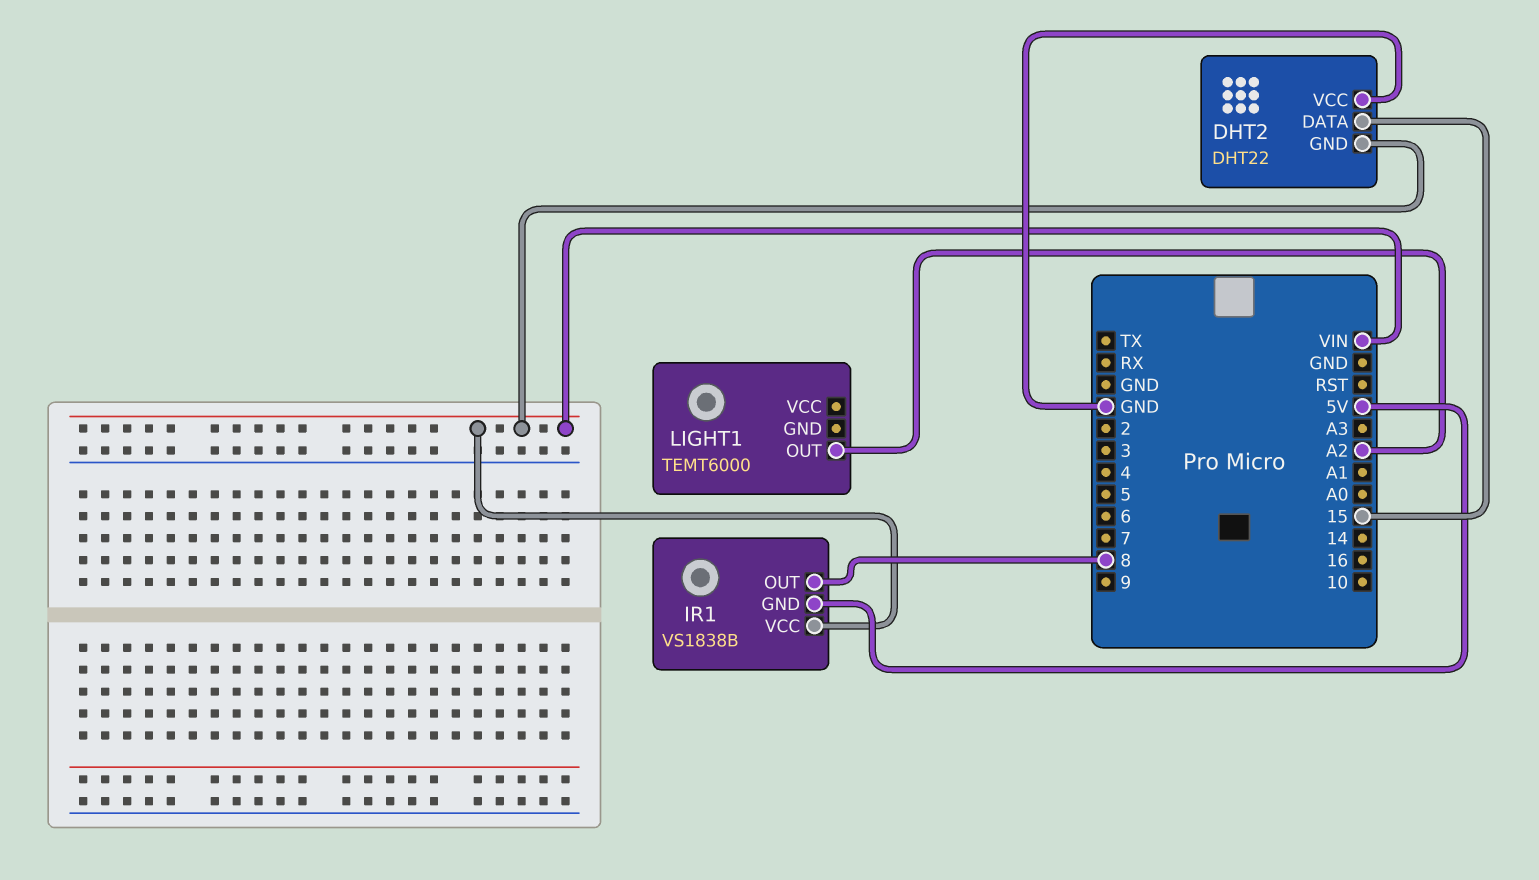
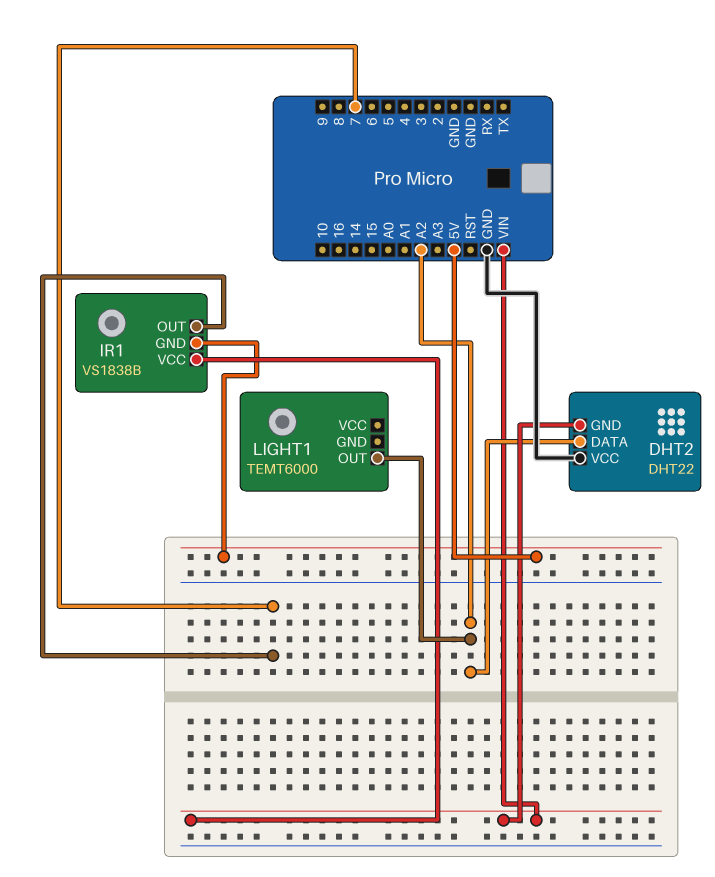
DHT2 pin DATA: 15 -> A2
IR1 pin OUT: 8 -> 7

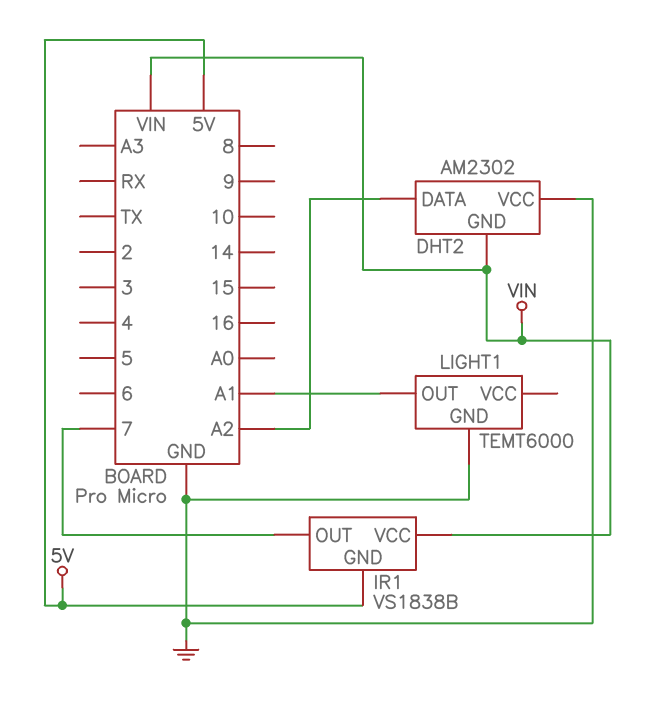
DHT2: DHT22 -> AM2302
LIGHT1 pin GND: none -> GND
LIGHT1 pin OUT: A2 -> A1

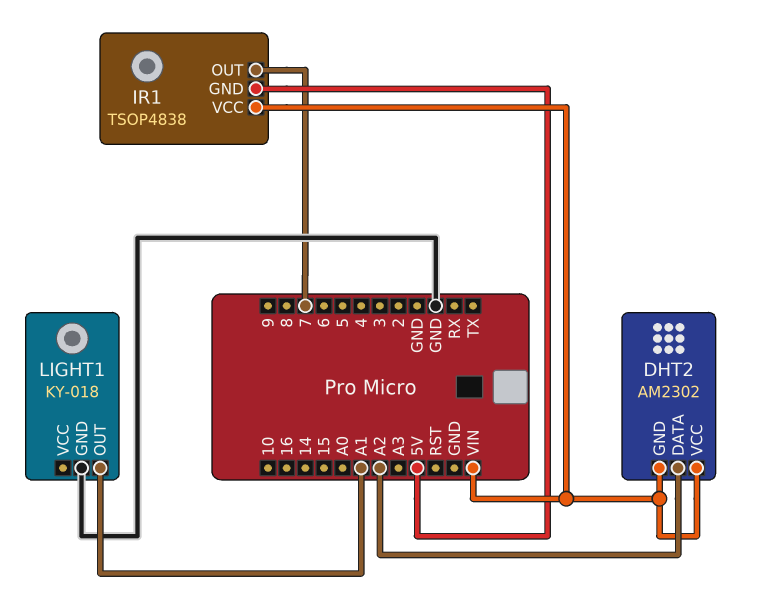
DHT2 pin VCC: GND -> VIN
IR1: VS1838B -> TSOP4838
LIGHT1: TEMT6000 -> KY-018

